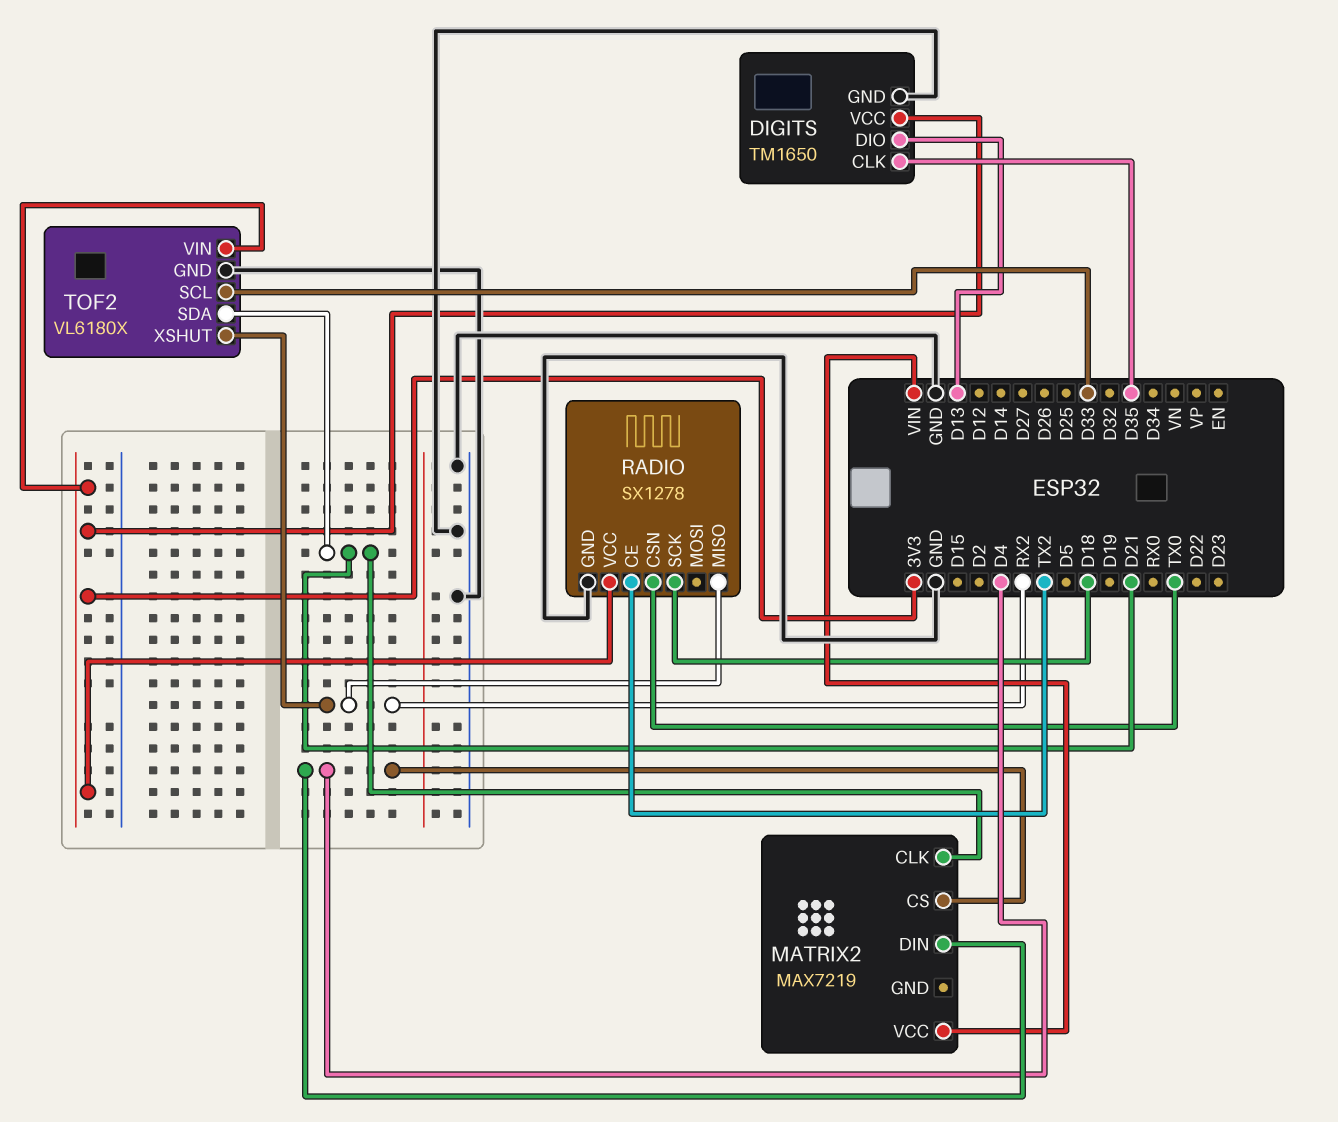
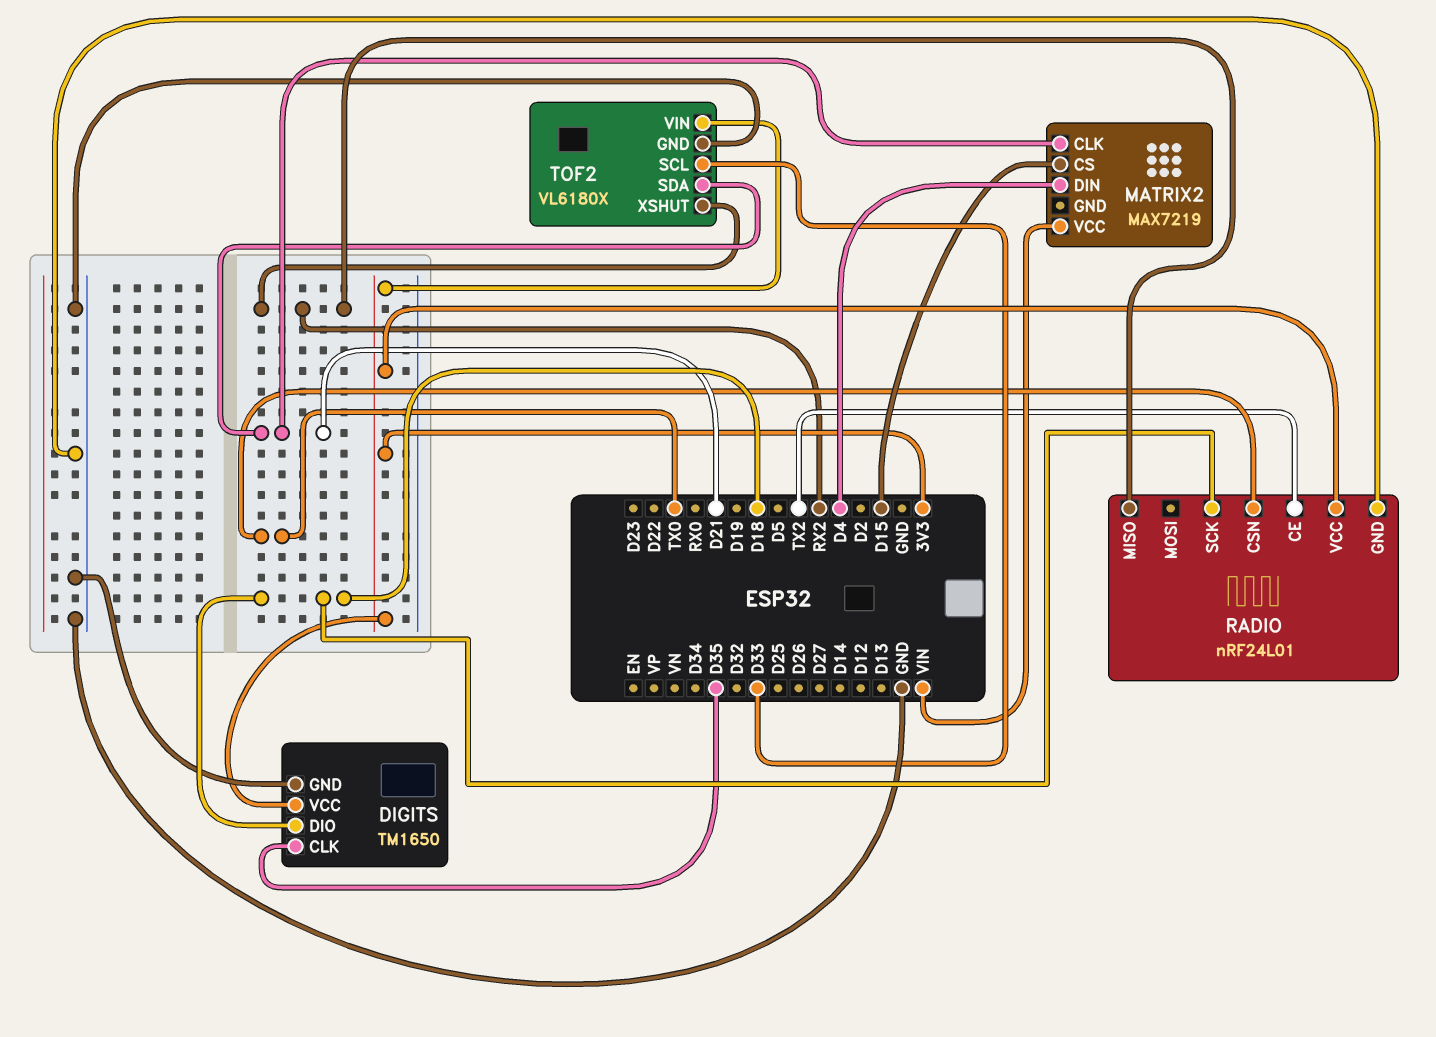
DIGITS pin DIO: D13 -> D18
MATRIX2 pin CS: D4 -> D15
RADIO: SX1278 -> nRF24L01

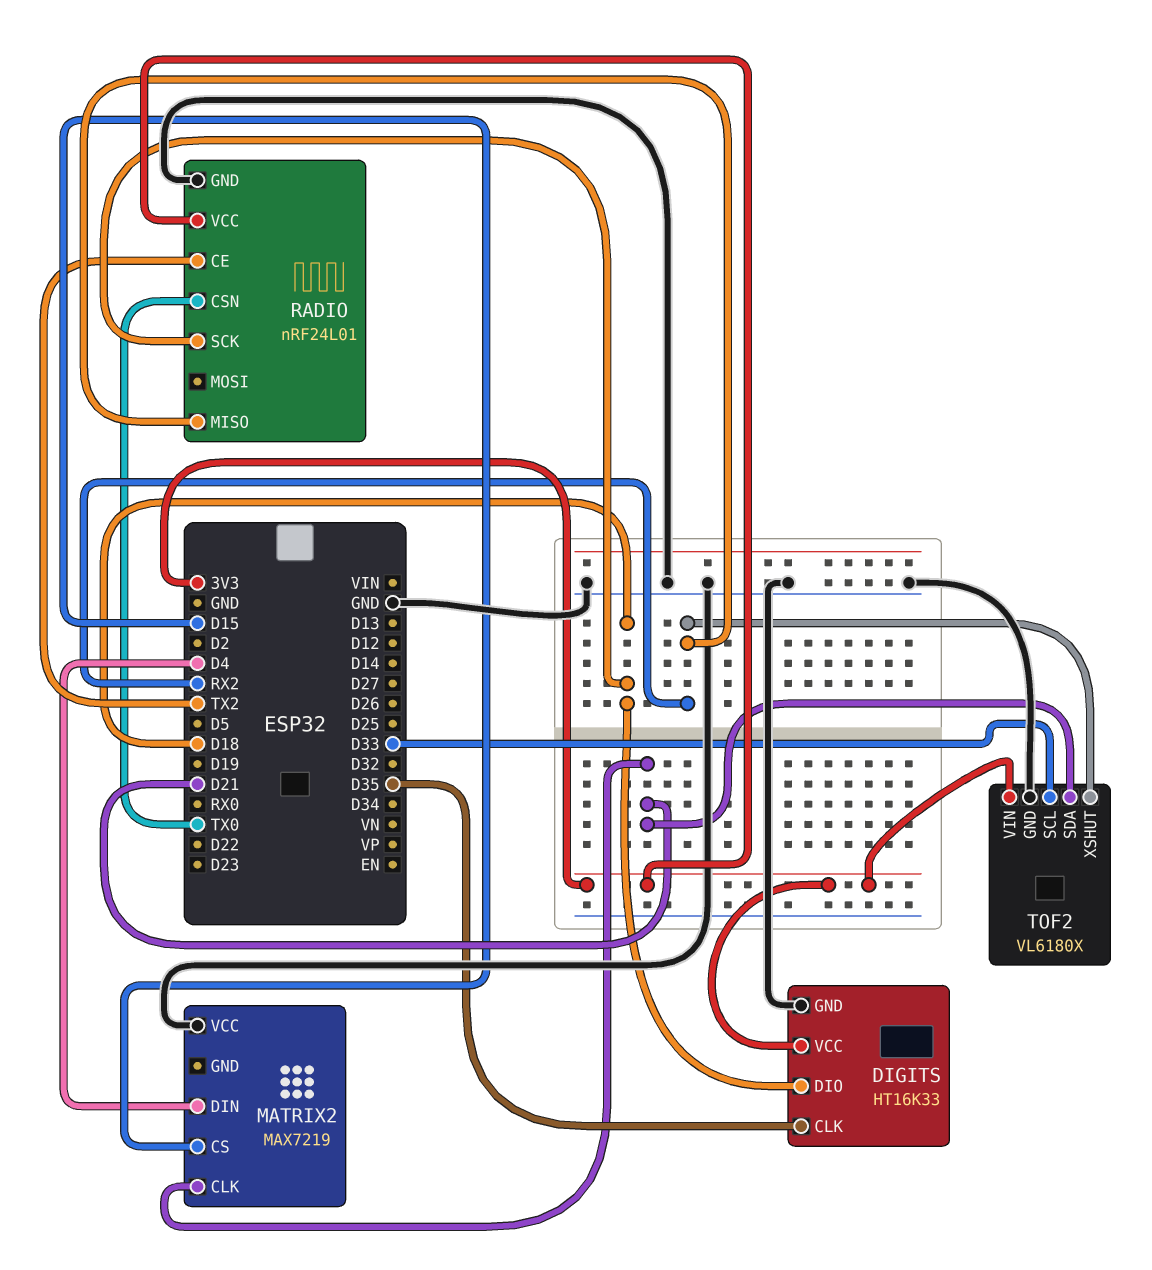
DIGITS: TM1650 -> HT16K33
MATRIX2 pin VCC: VIN -> GND

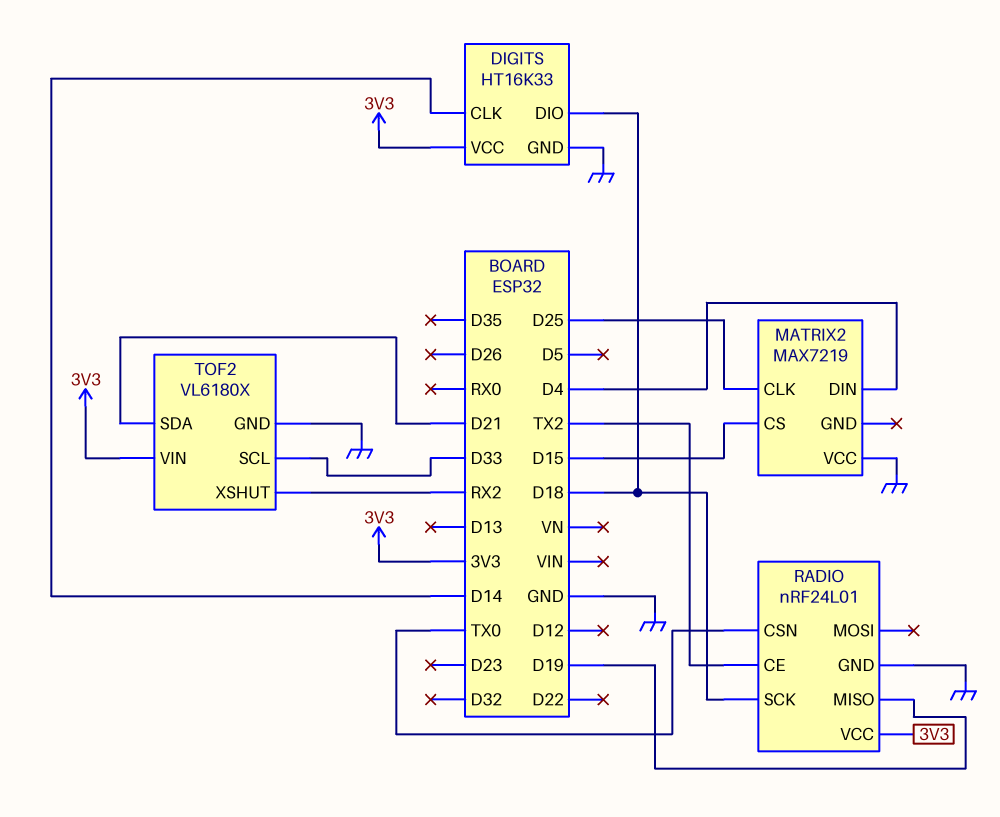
DIGITS pin CLK: D35 -> D14
MATRIX2 pin CLK: D21 -> D25
RADIO pin MISO: RX2 -> D19

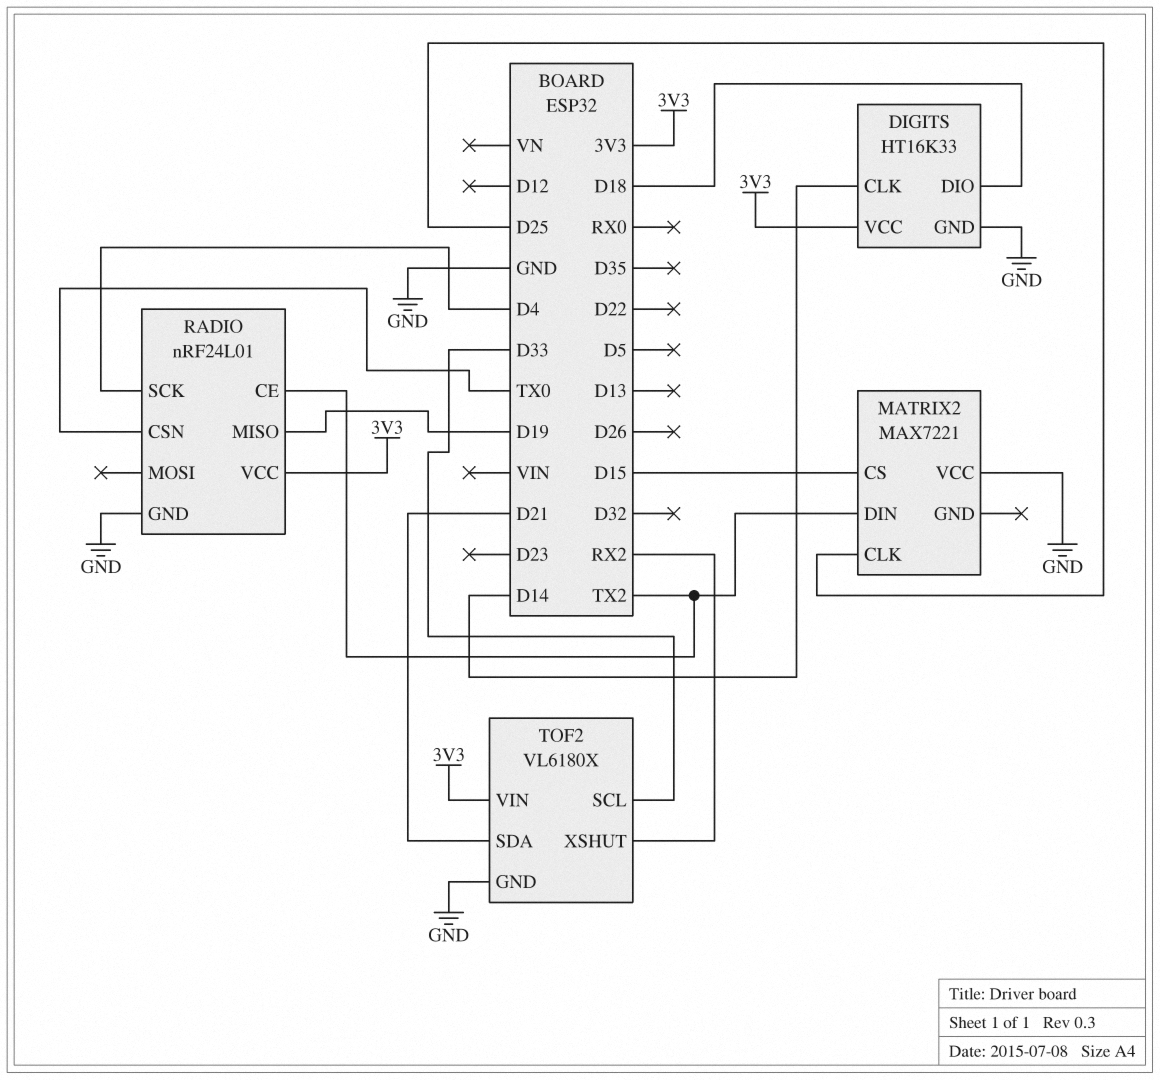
MATRIX2: MAX7219 -> MAX7221
MATRIX2 pin DIN: D4 -> TX2
RADIO pin SCK: D18 -> D4

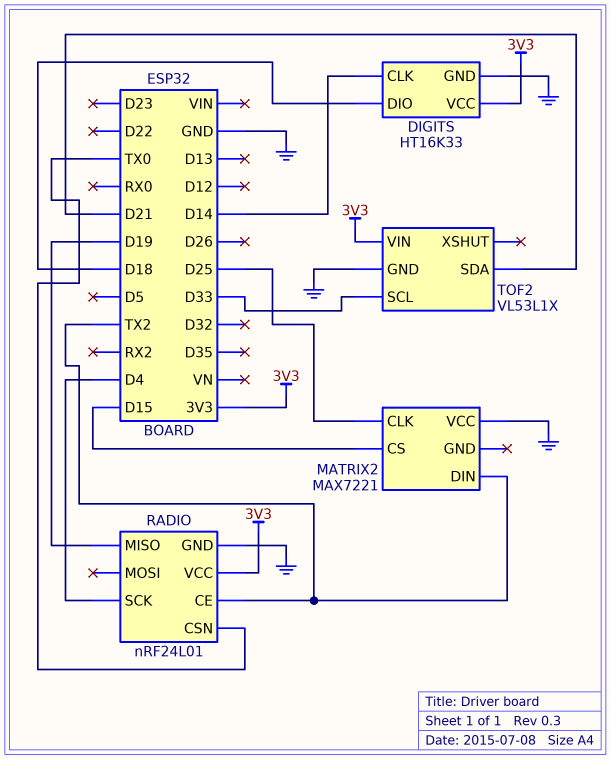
TOF2: VL6180X -> VL53L1X
TOF2 pin XSHUT: RX2 -> none

